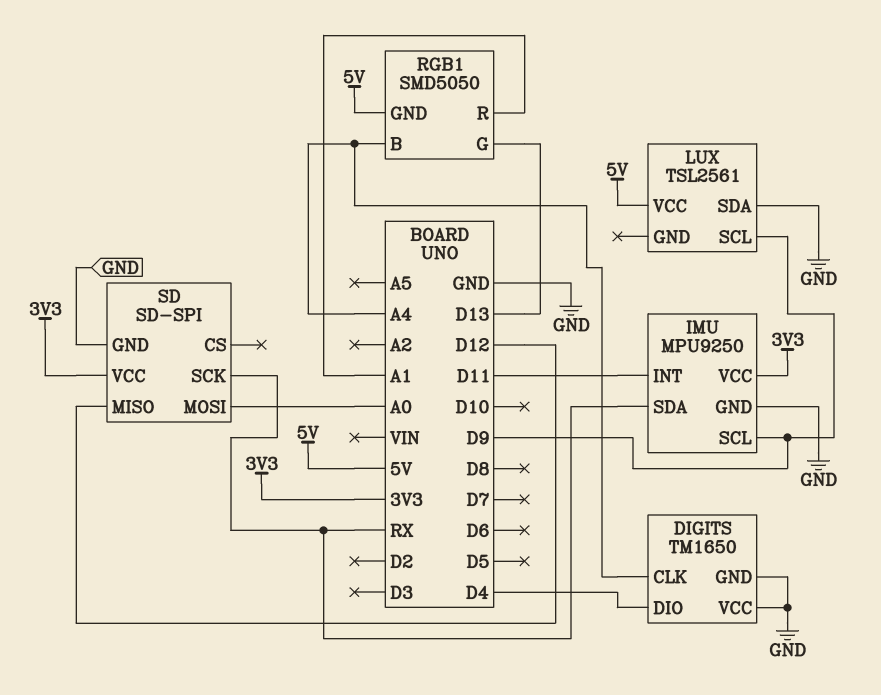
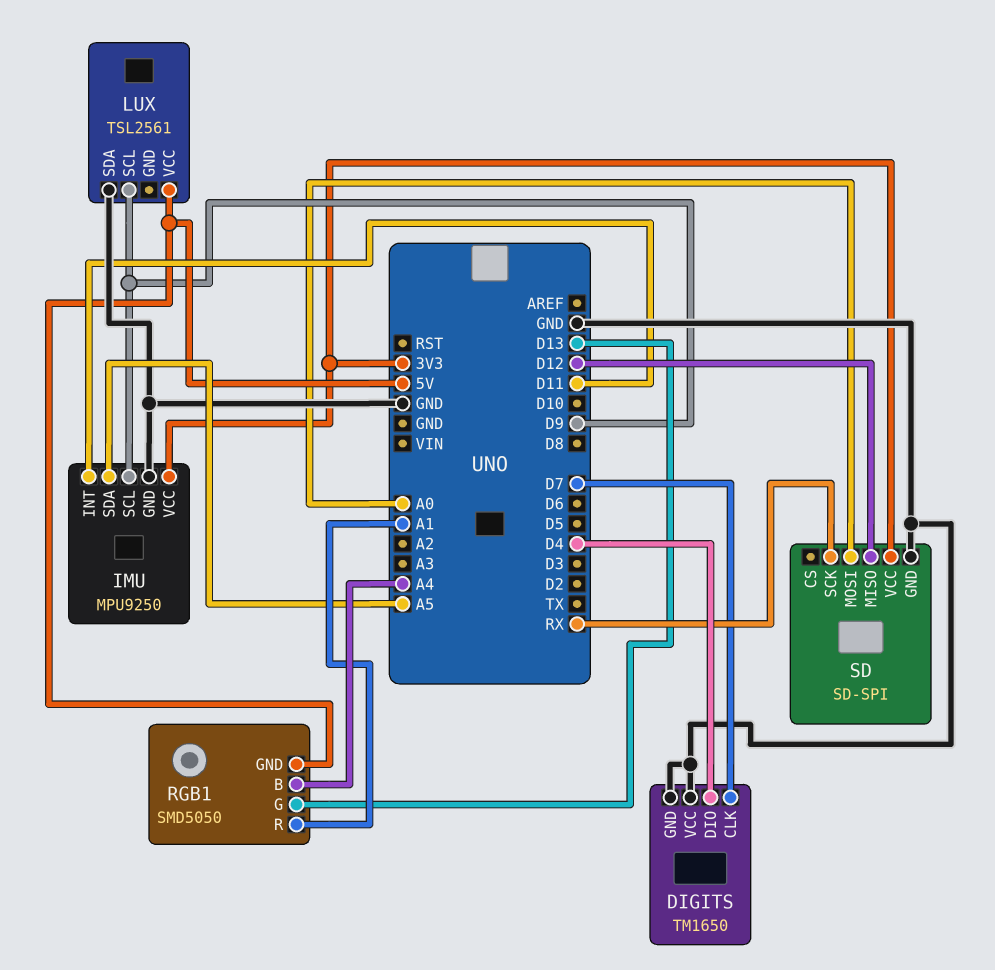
DIGITS pin CLK: A4 -> D7
IMU pin SDA: RX -> A5

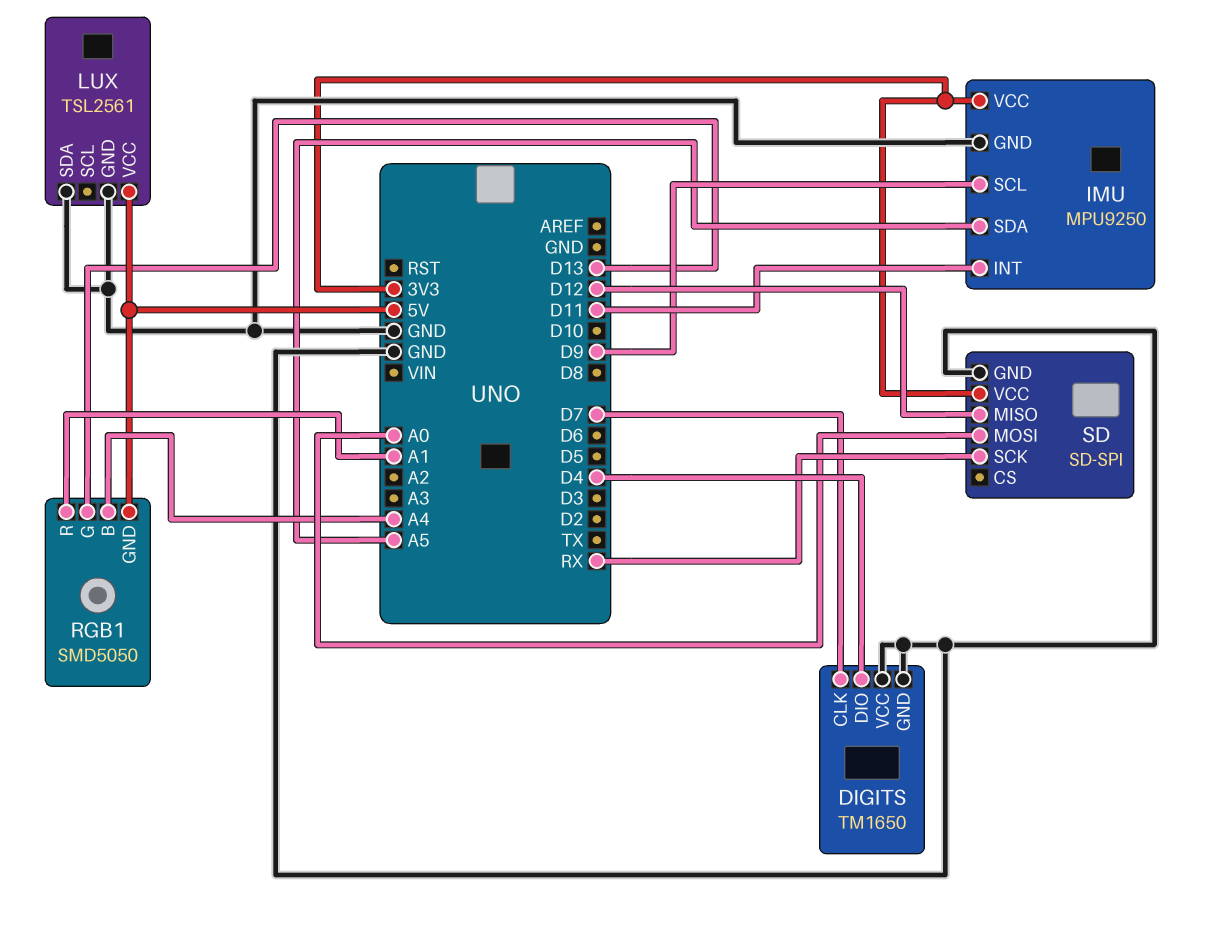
LUX pin GND: none -> GND
LUX pin SCL: D9 -> none

